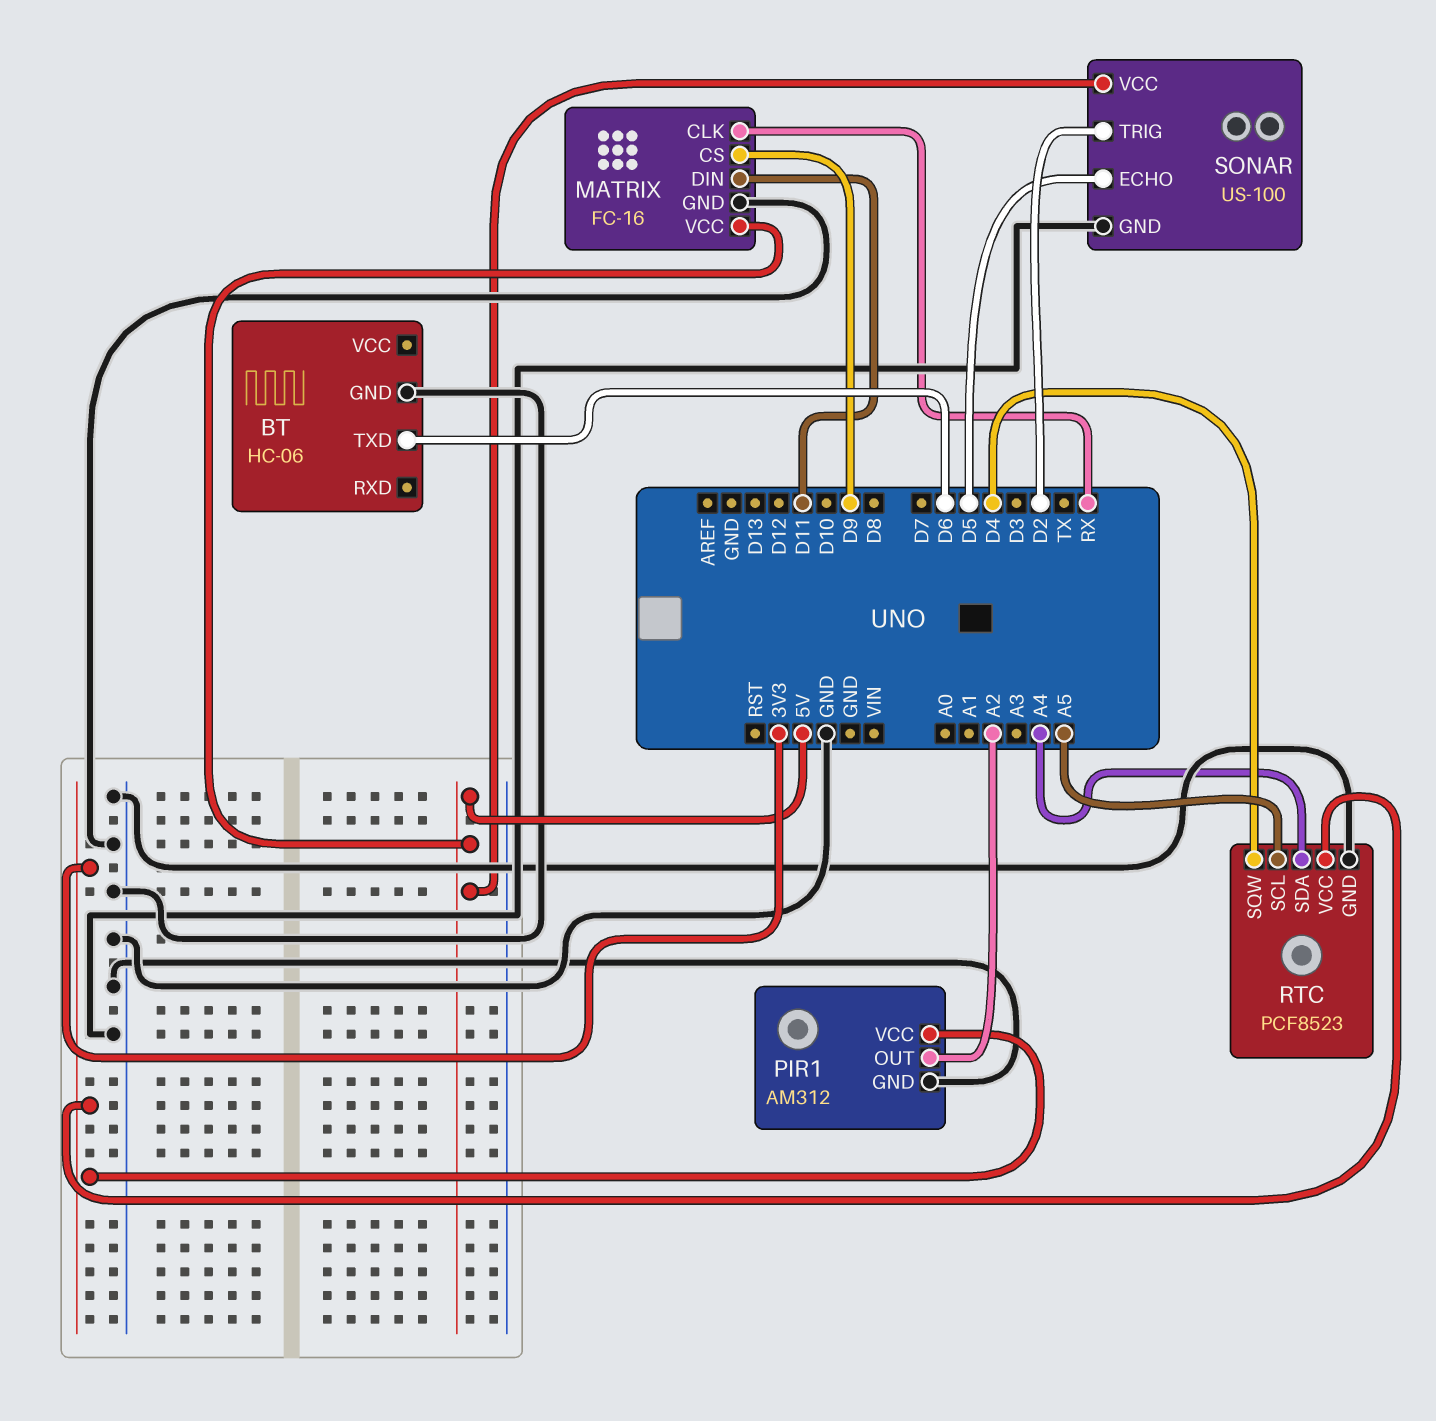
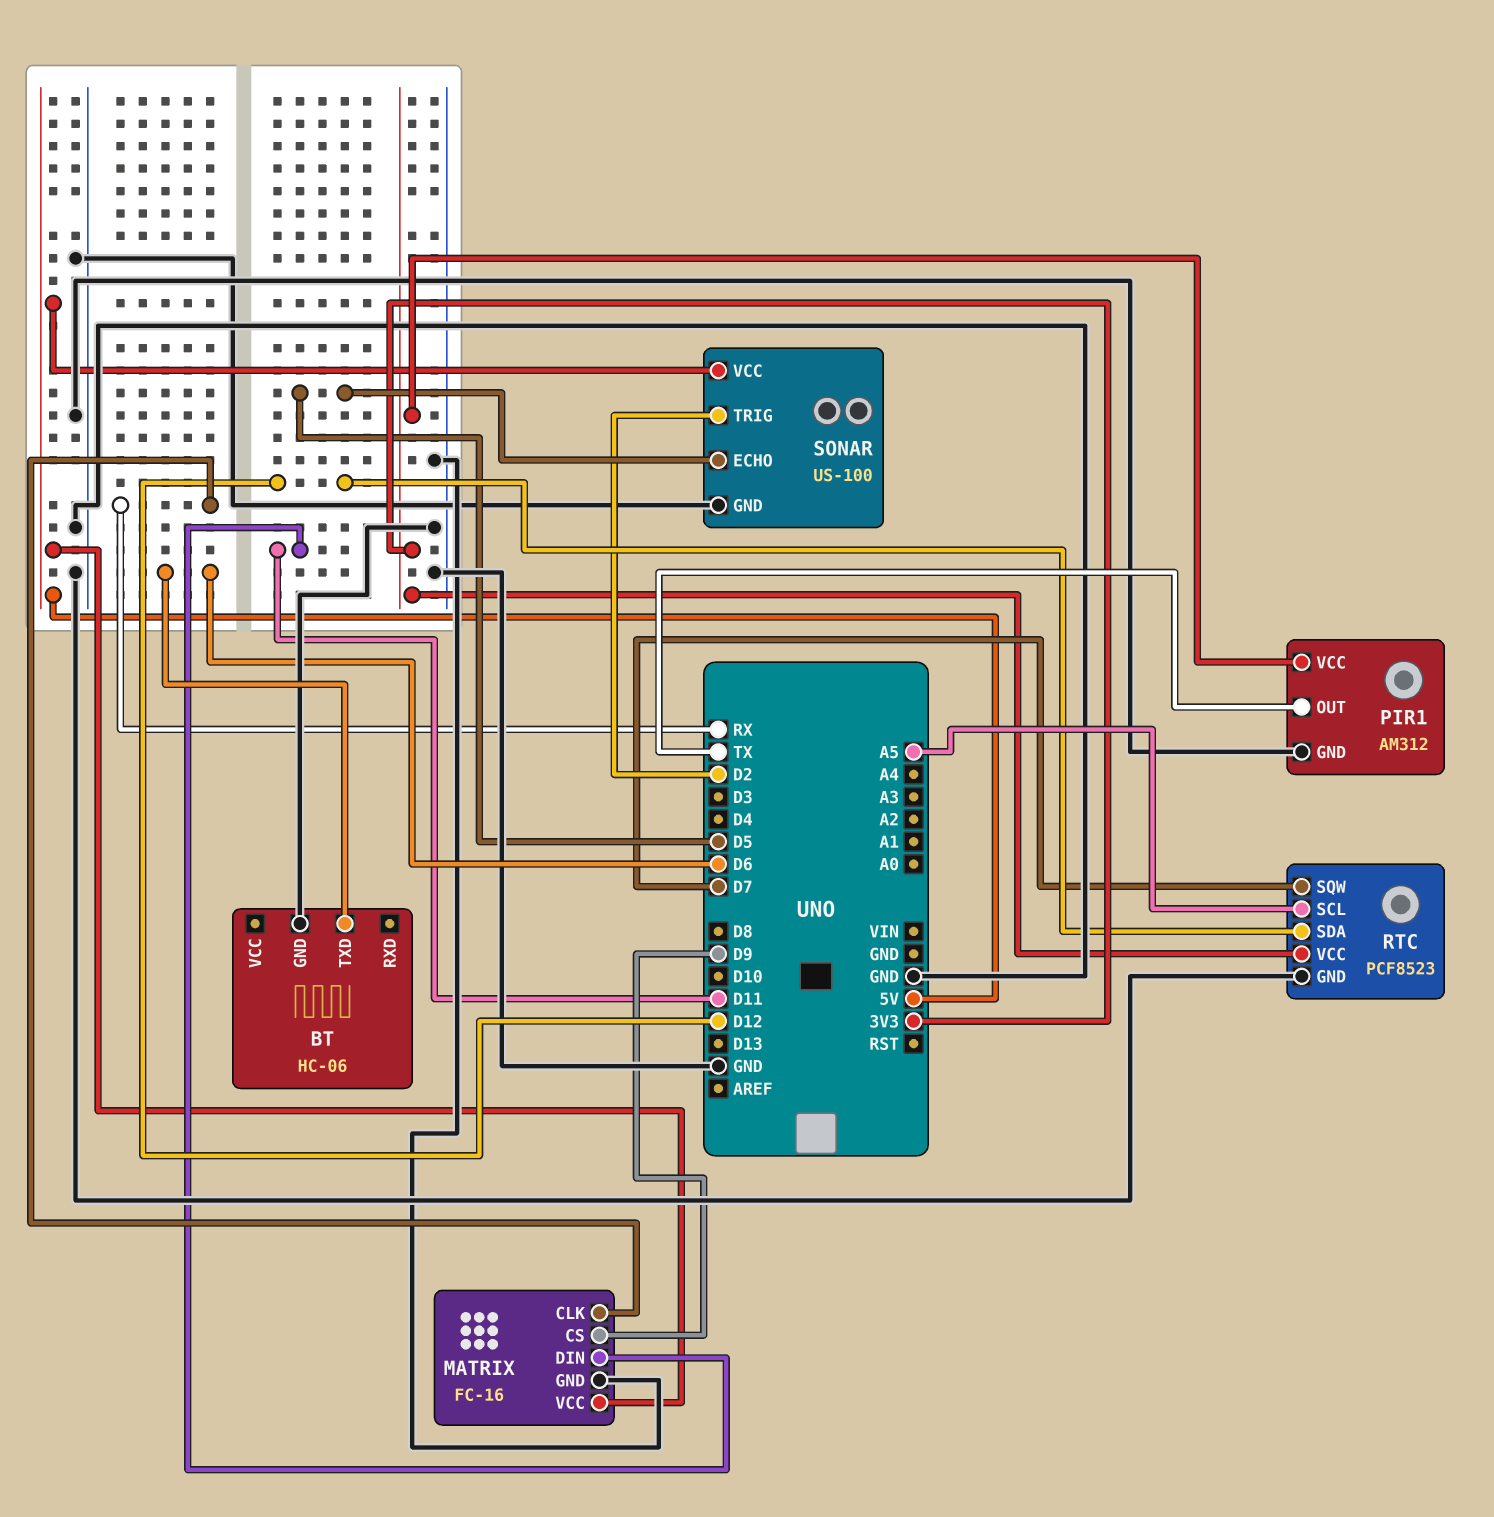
PIR1 pin OUT: A2 -> TX
RTC pin SDA: A4 -> D12
RTC pin SQW: D4 -> D7

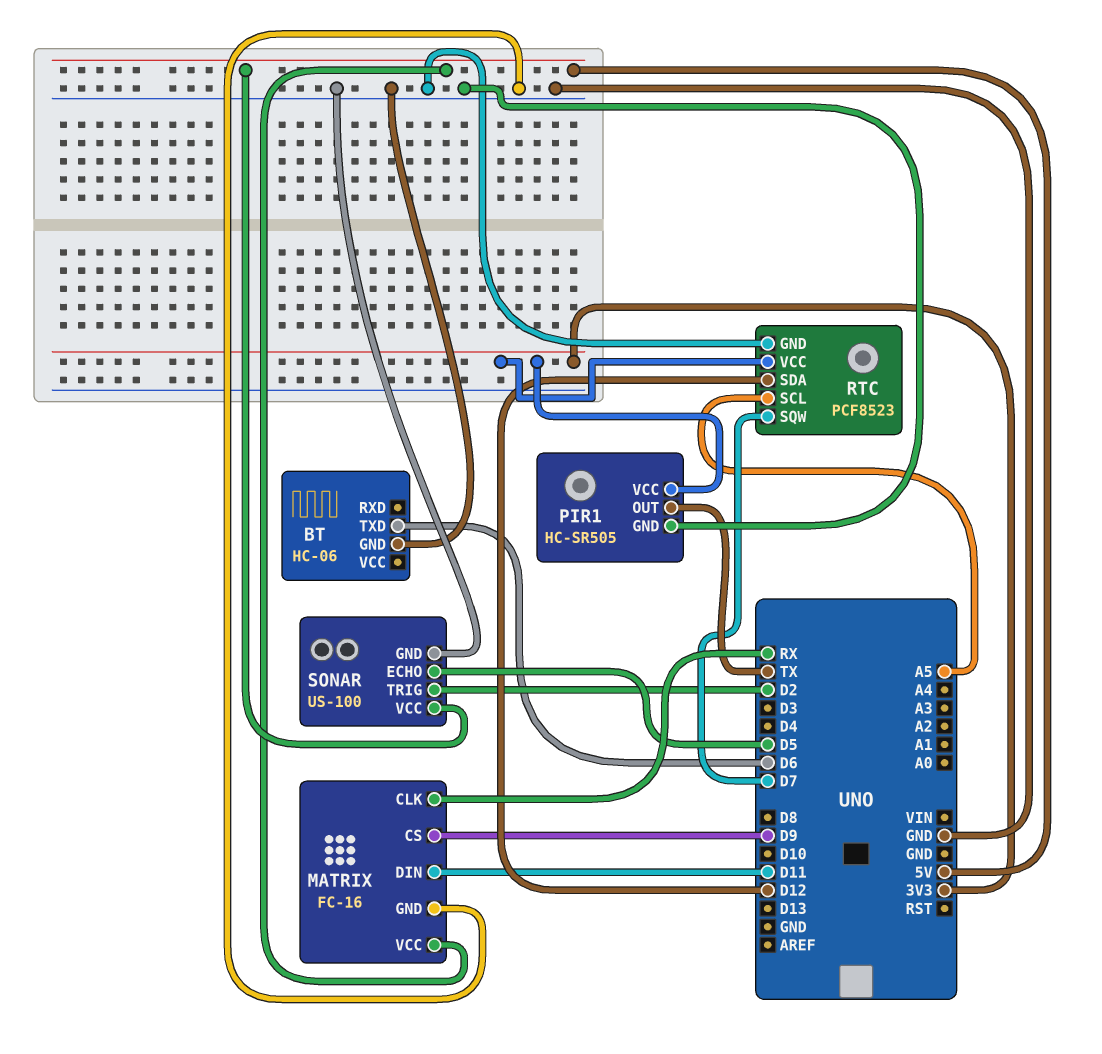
PIR1: AM312 -> HC-SR505

